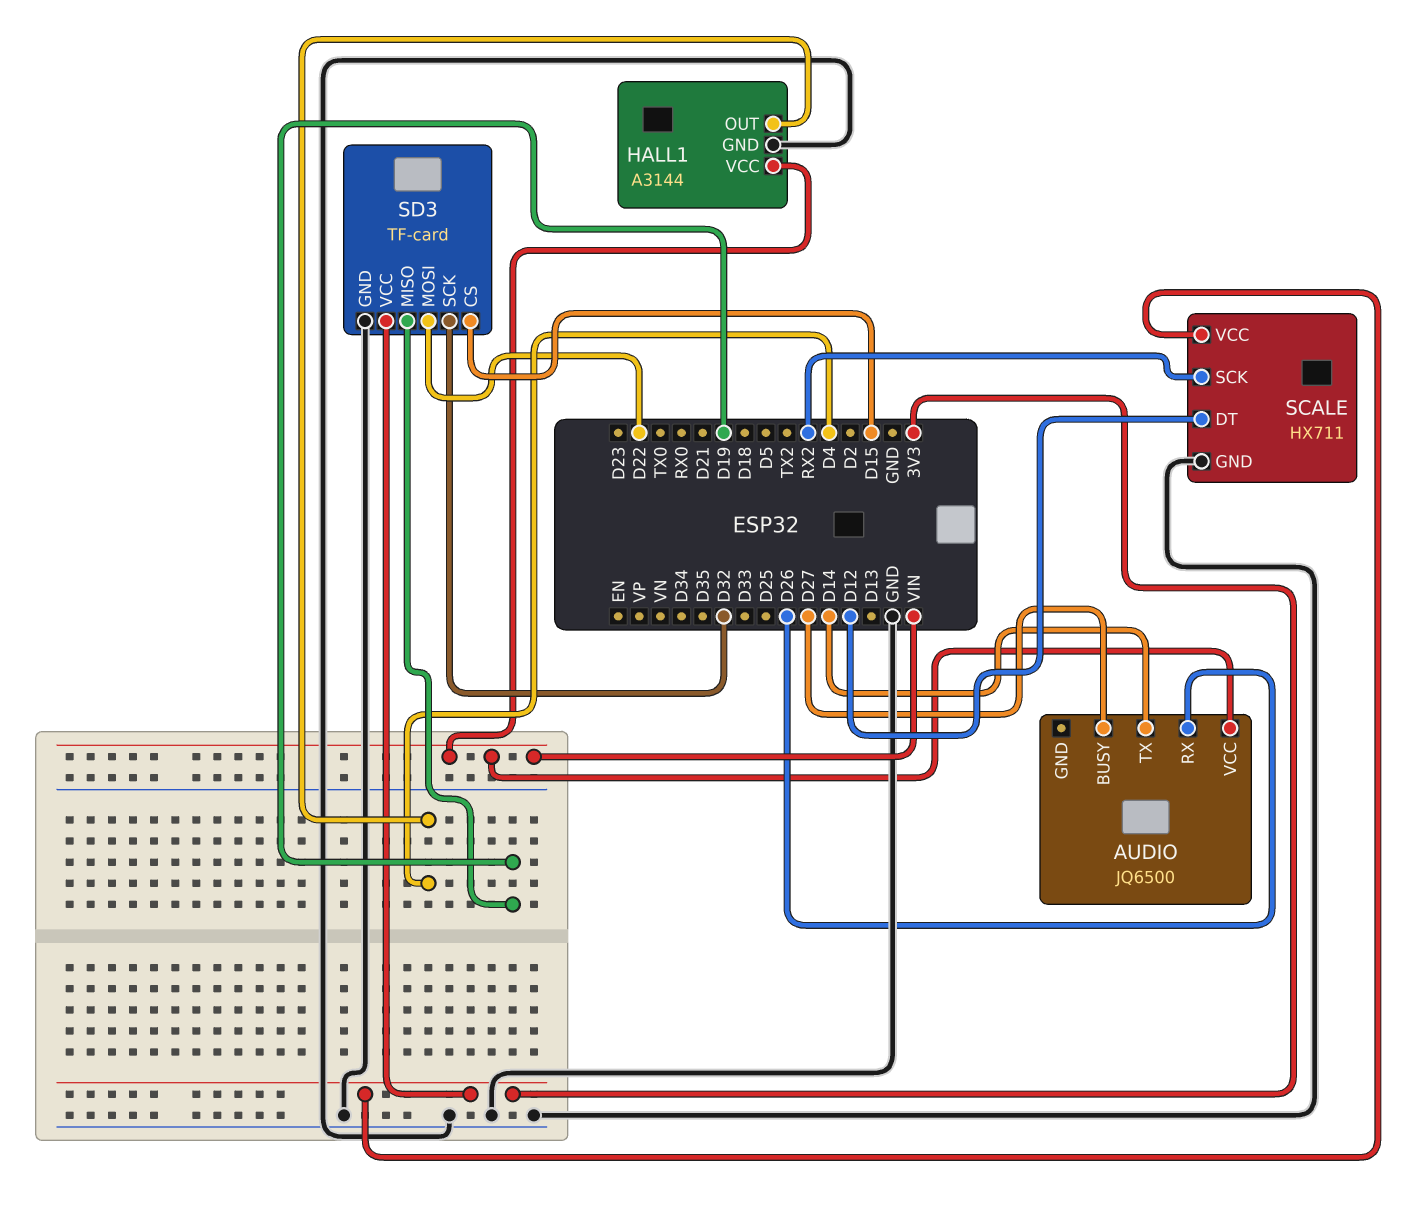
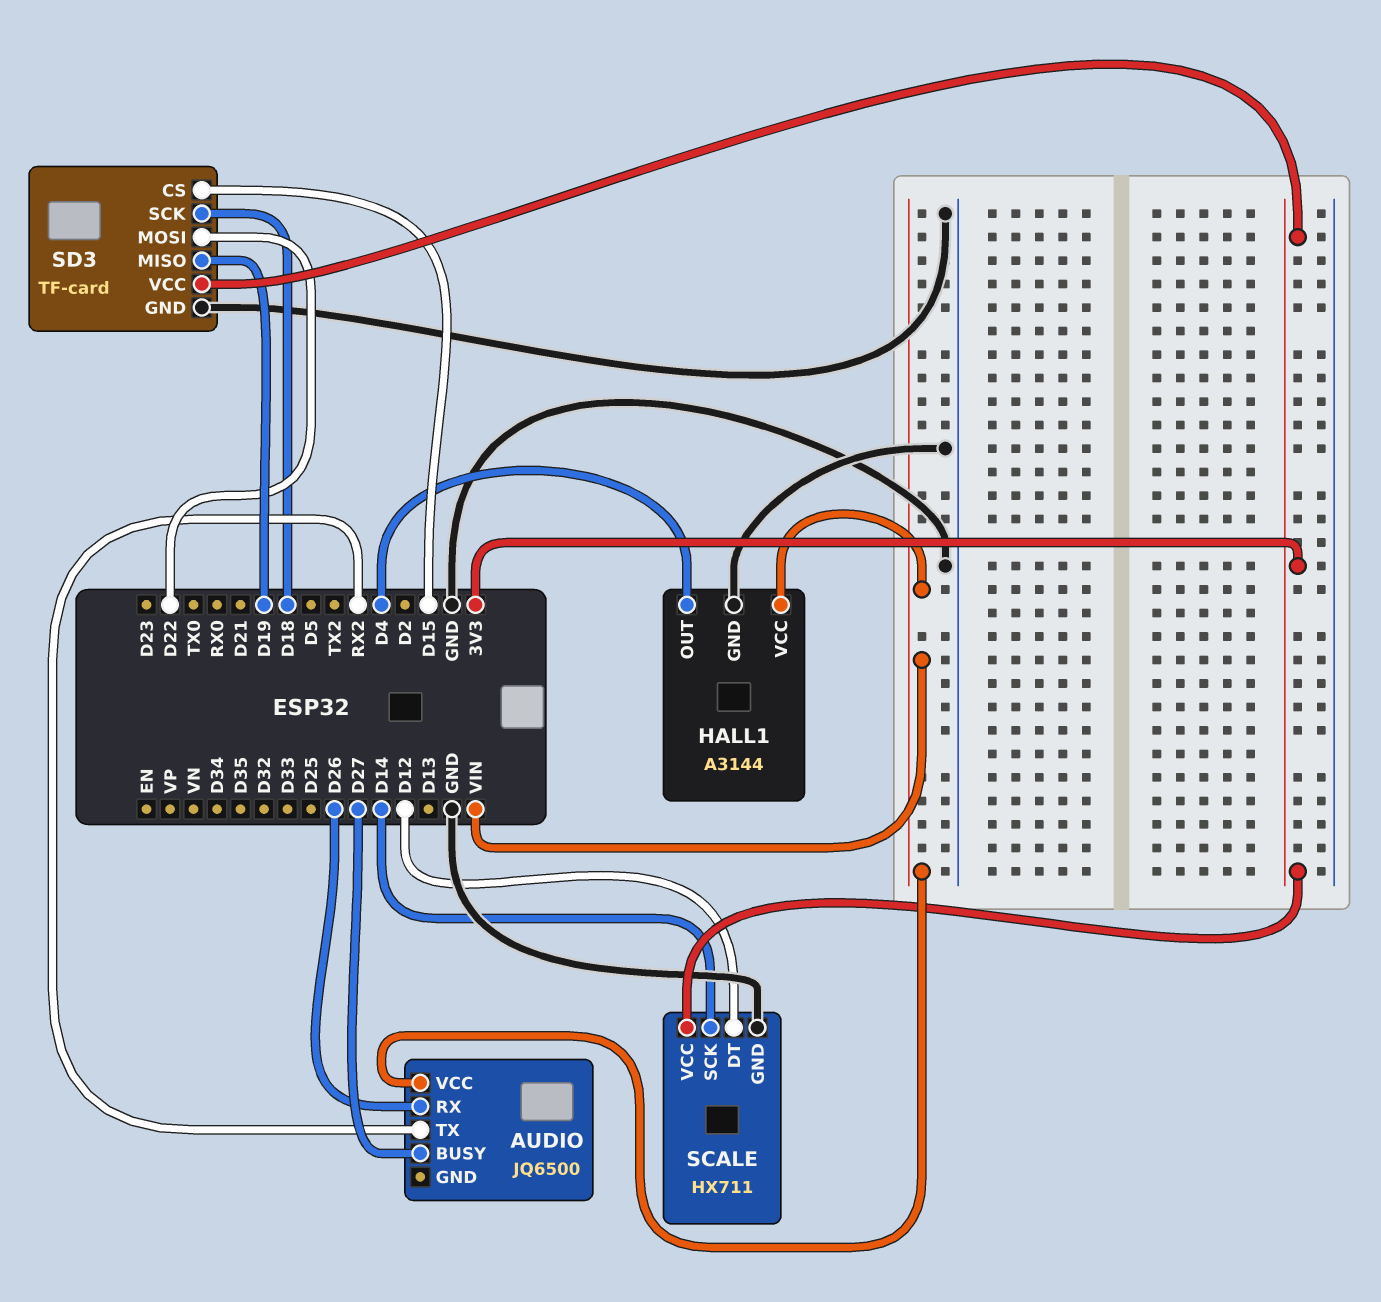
AUDIO pin TX: D14 -> RX2
SCALE pin SCK: RX2 -> D14
SD3 pin SCK: D32 -> D18

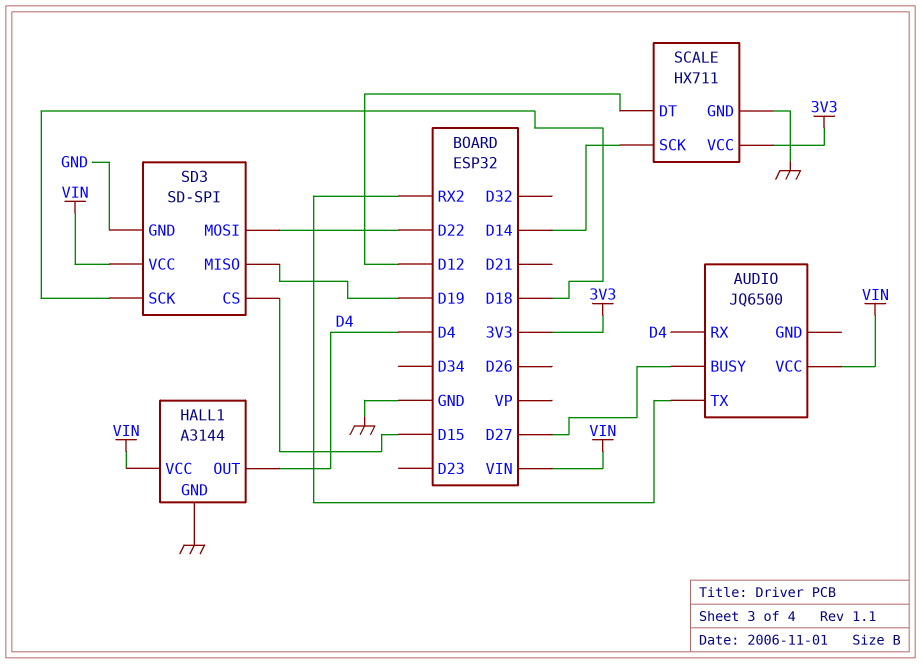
AUDIO pin RX: D26 -> D4
SD3: TF-card -> SD-SPI
SD3 pin VCC: 3V3 -> VIN

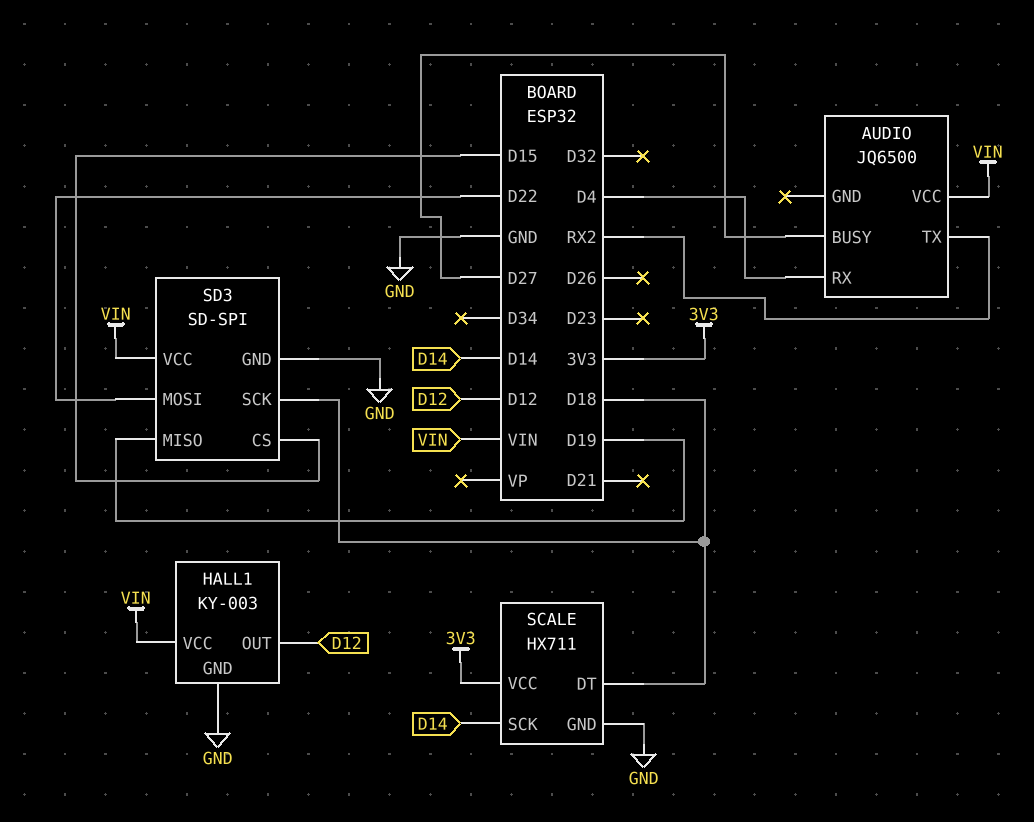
HALL1: A3144 -> KY-003
HALL1 pin OUT: D4 -> D12
SCALE pin DT: D12 -> D18

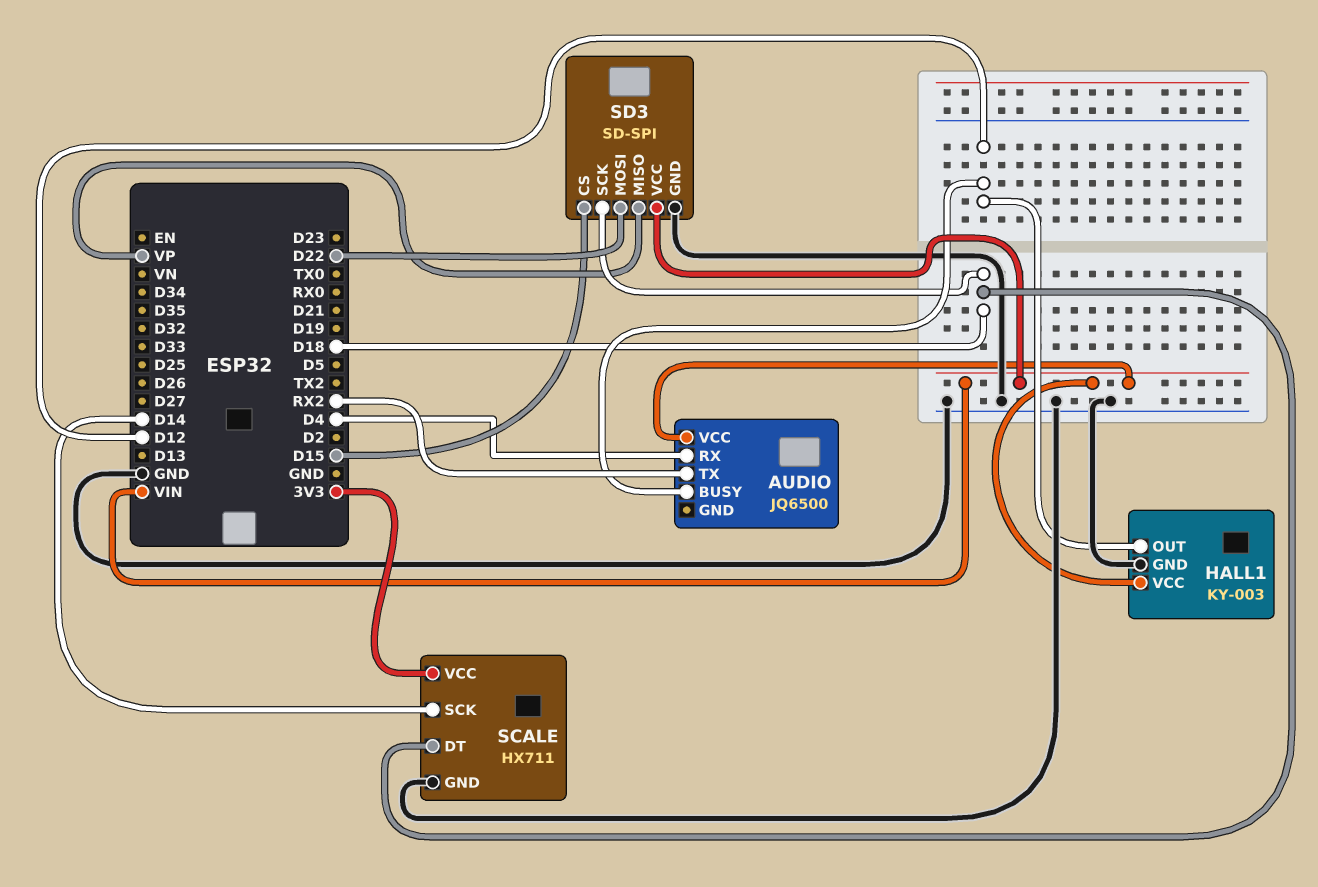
AUDIO pin BUSY: D27 -> D12
SD3 pin MISO: D19 -> VP

